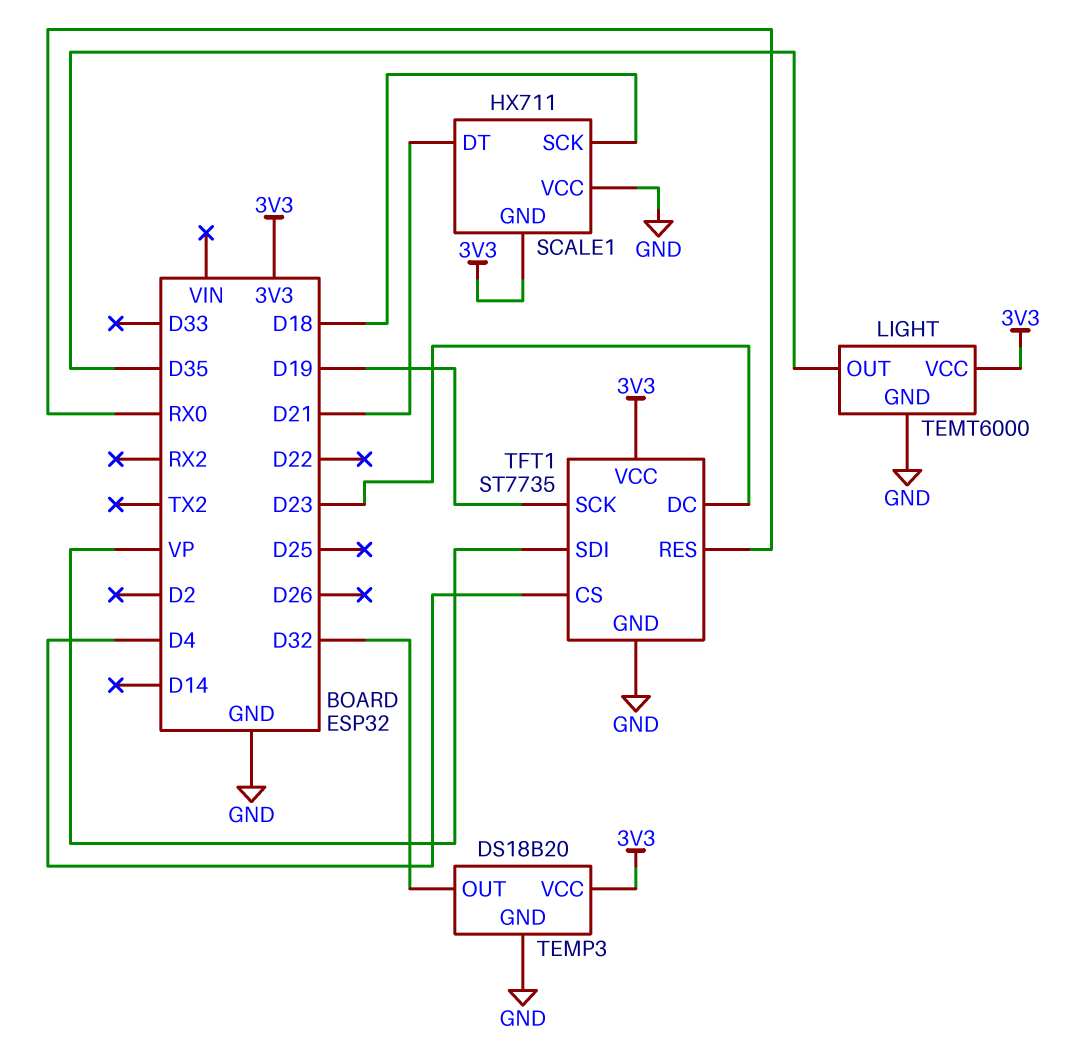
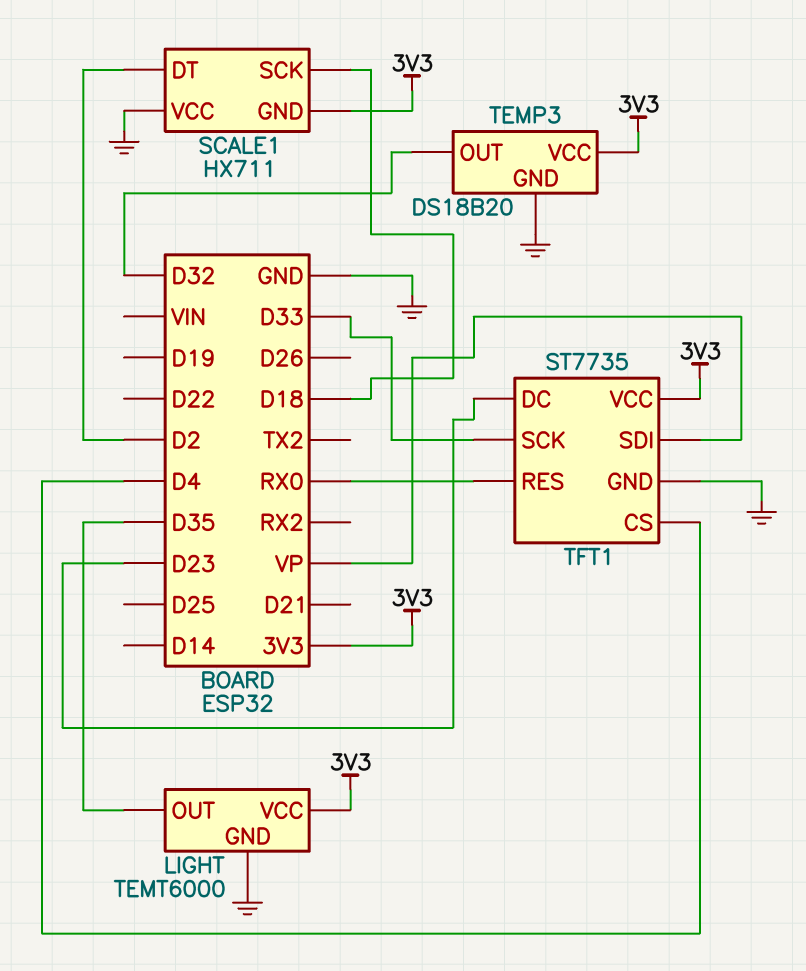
SCALE1 pin DT: D21 -> D2
TFT1 pin SCK: D19 -> D33

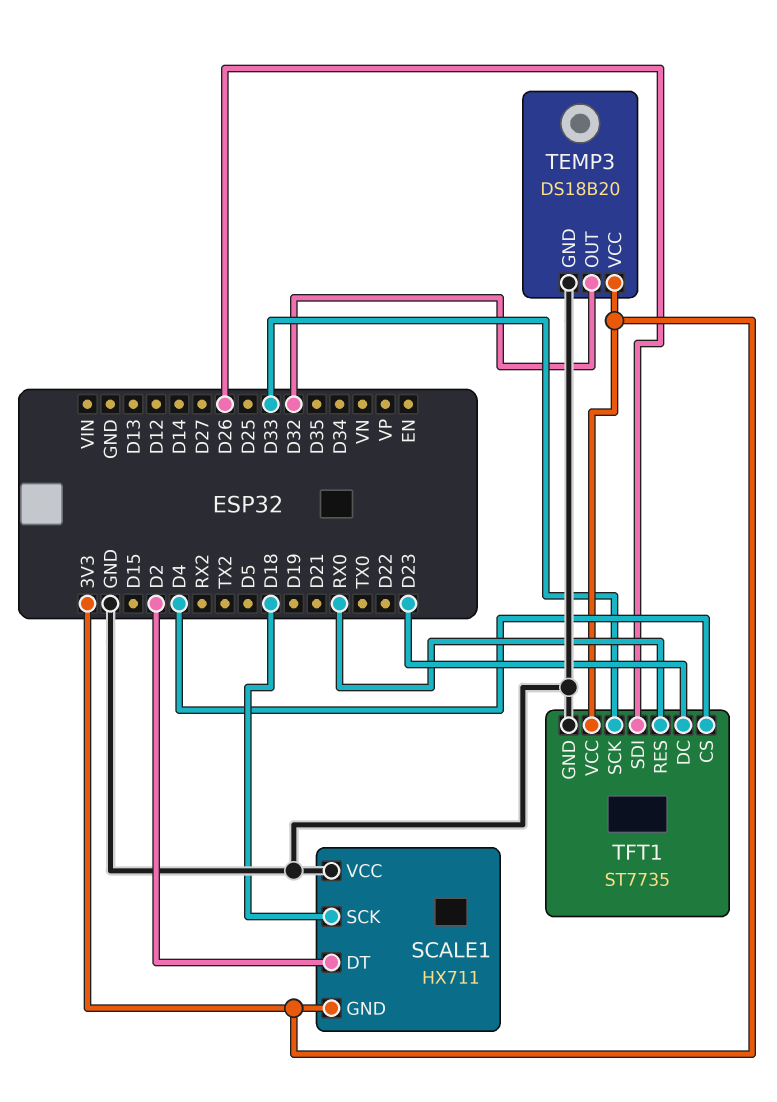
LIGHT: TEMT6000 -> none
LIGHT pin GND: GND -> none
LIGHT pin OUT: D35 -> none
LIGHT pin VCC: 3V3 -> none
TFT1 pin SDI: VP -> D26

